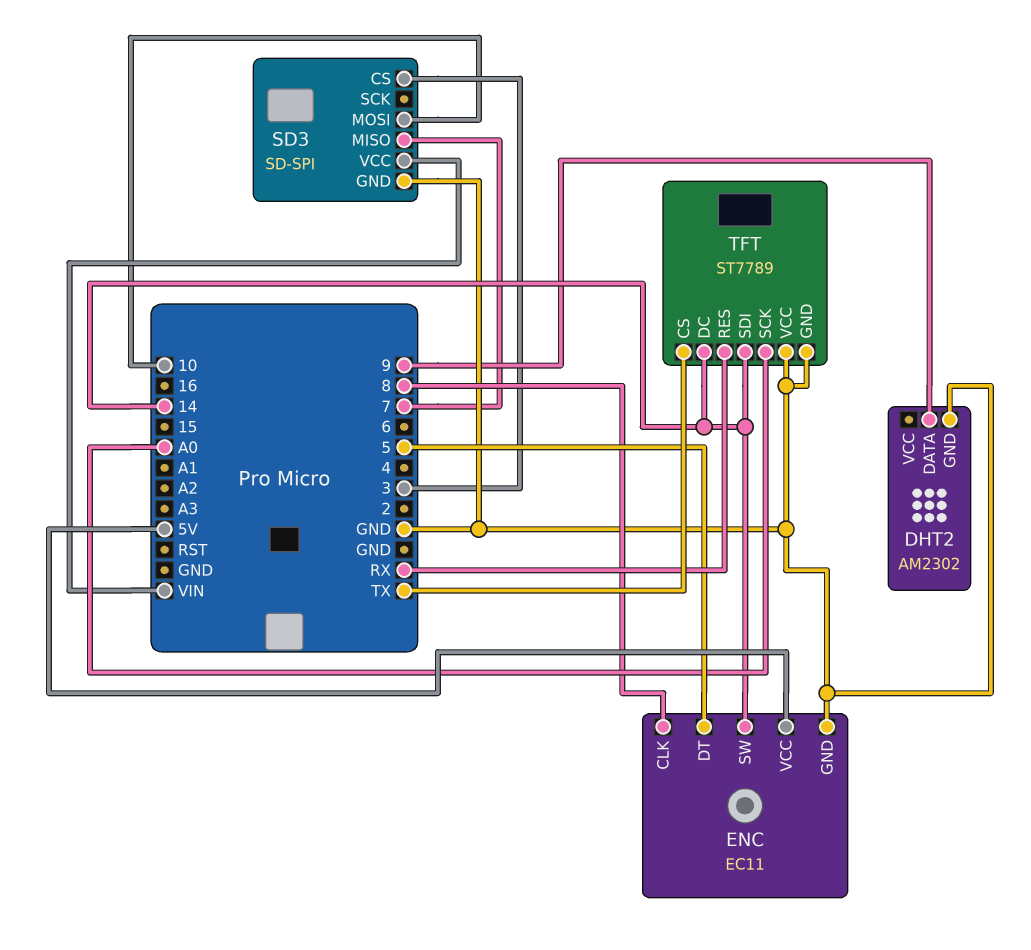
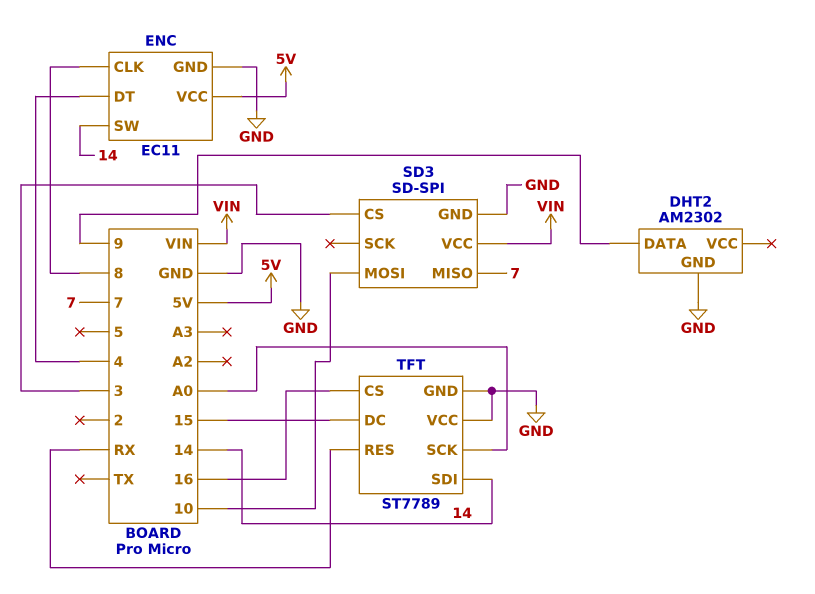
ENC pin DT: 5 -> 4
TFT pin CS: TX -> 16
TFT pin DC: 14 -> 15

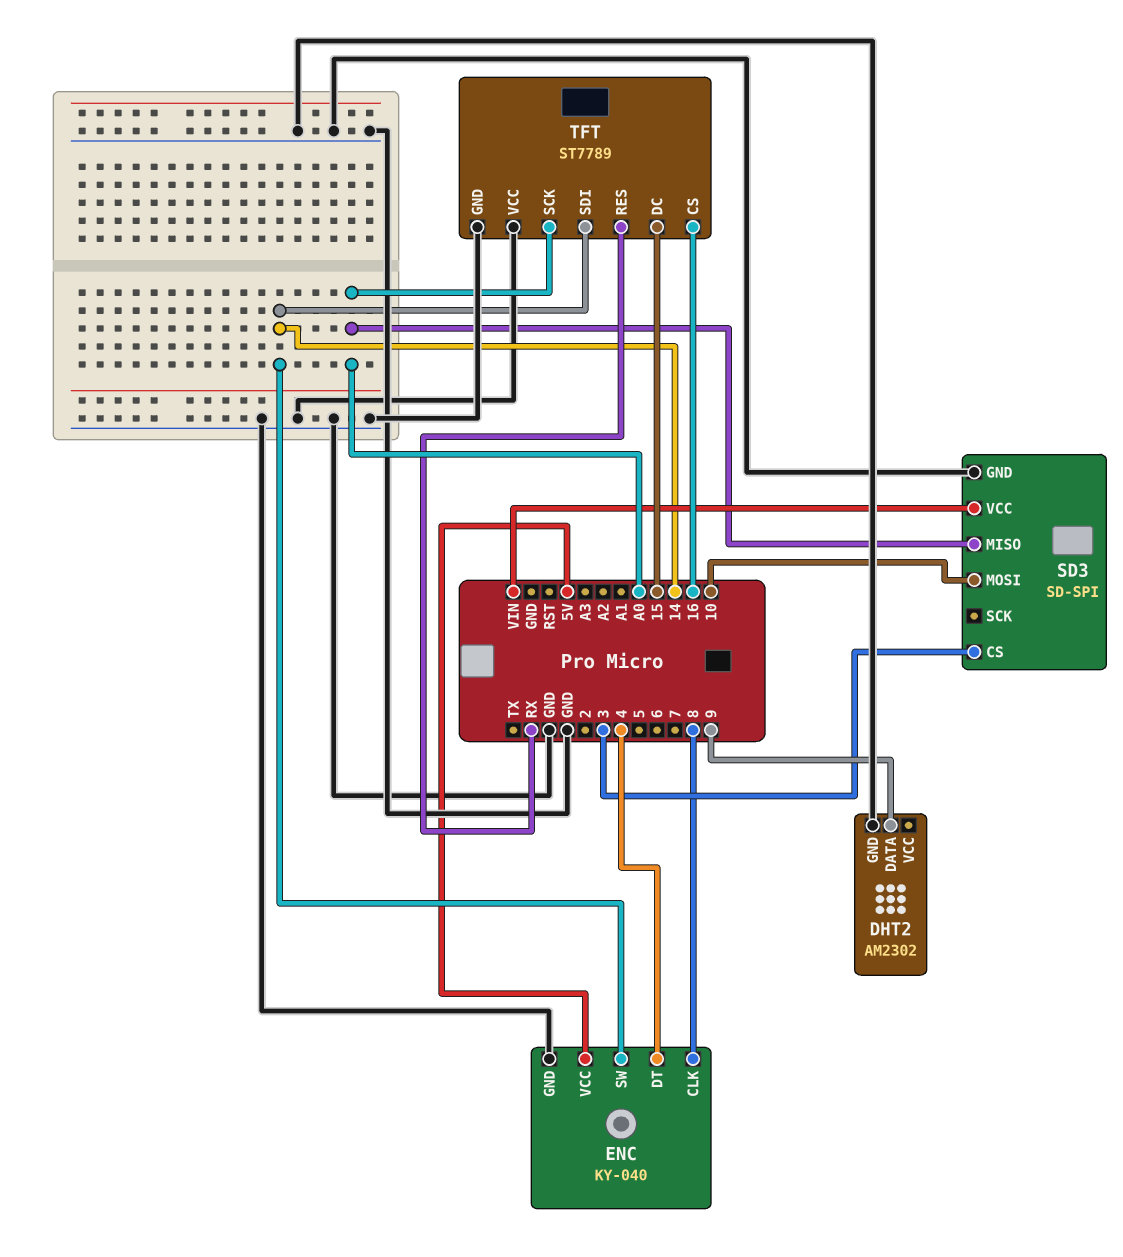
ENC: EC11 -> KY-040
SD3 pin MISO: 7 -> A0

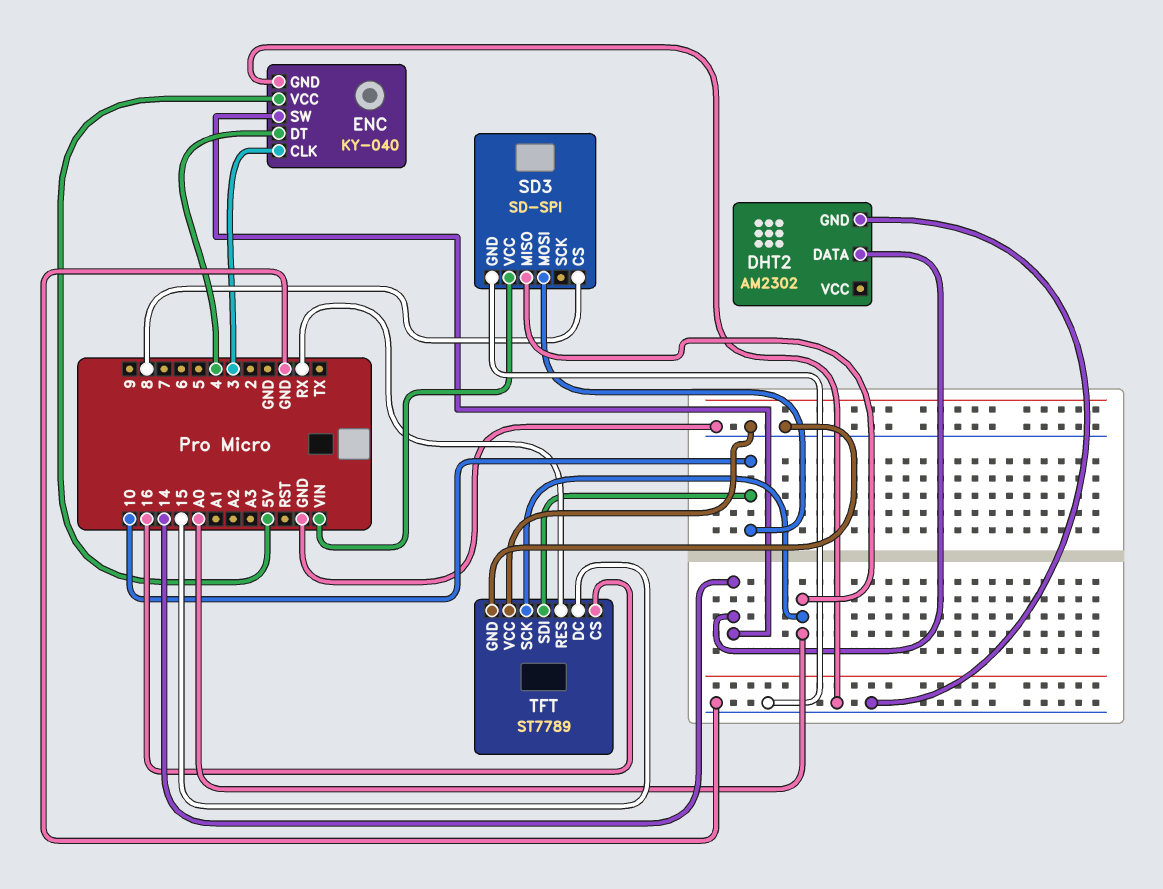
DHT2 pin DATA: 9 -> 14
ENC pin CLK: 8 -> 3
SD3 pin CS: 3 -> 8
TFT pin SDI: 14 -> 10

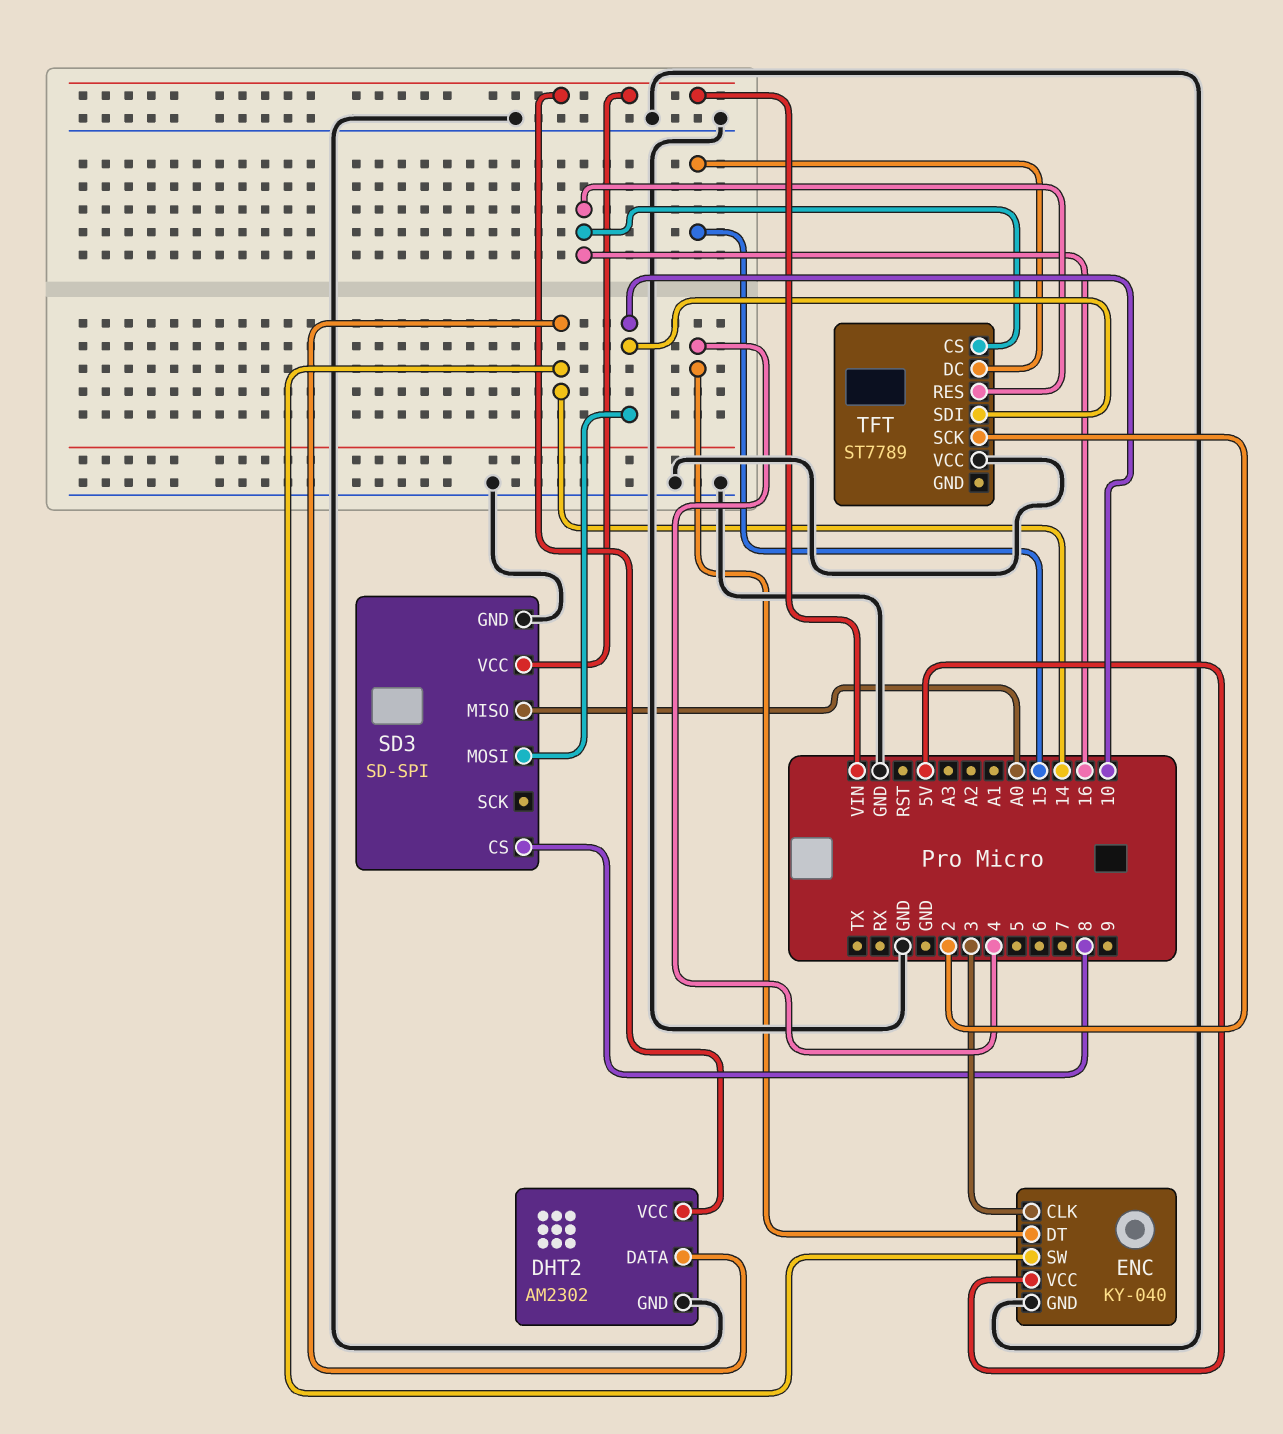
DHT2 pin VCC: none -> VIN
TFT pin GND: GND -> none
TFT pin RES: RX -> 16
TFT pin SCK: A0 -> 2

